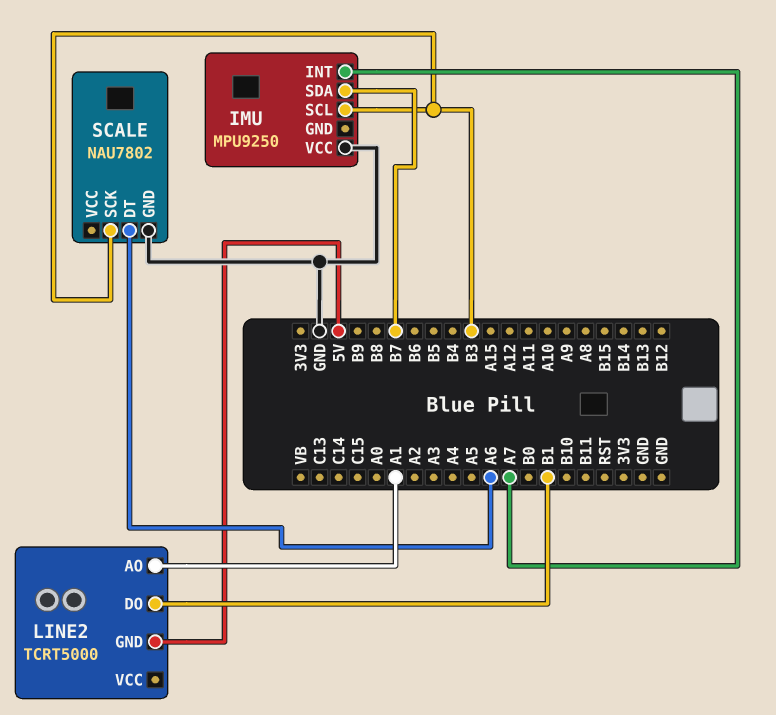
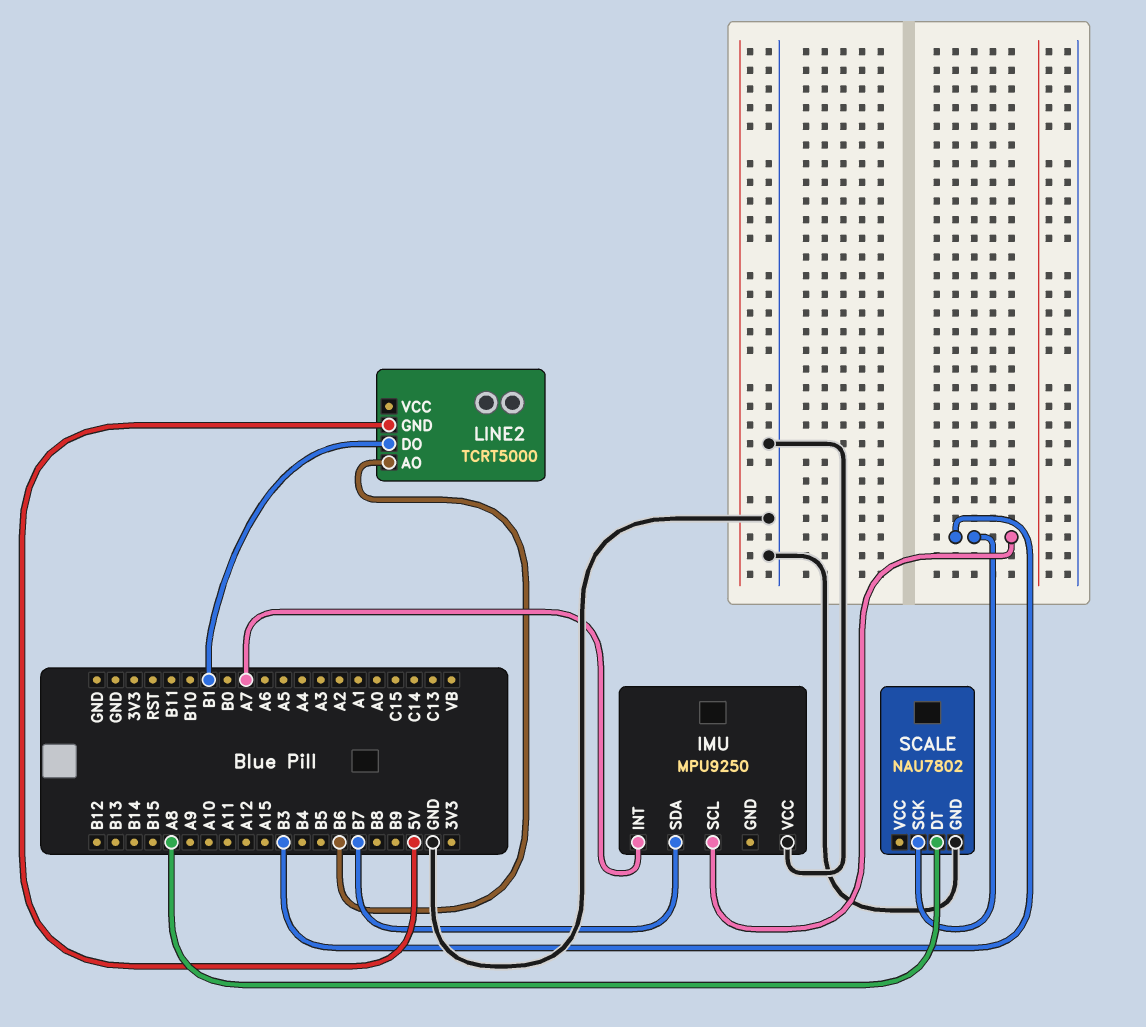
LINE2 pin AO: A1 -> B6
SCALE pin DT: A6 -> A8

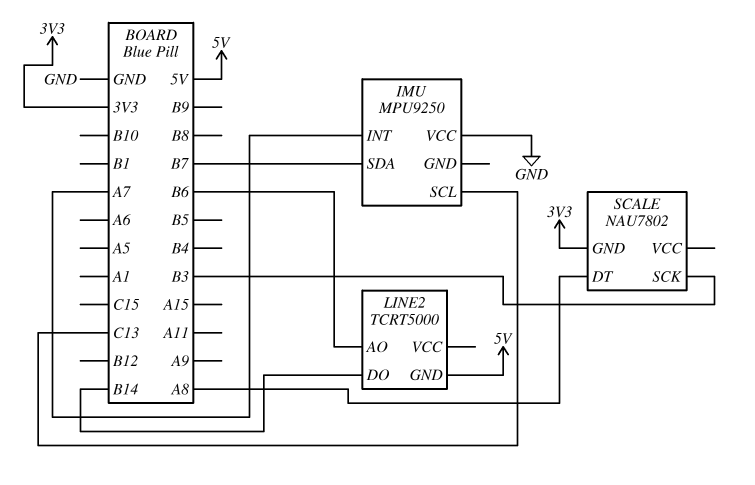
IMU pin SCL: B3 -> C13
LINE2 pin DO: B1 -> B14
SCALE pin GND: GND -> 3V3

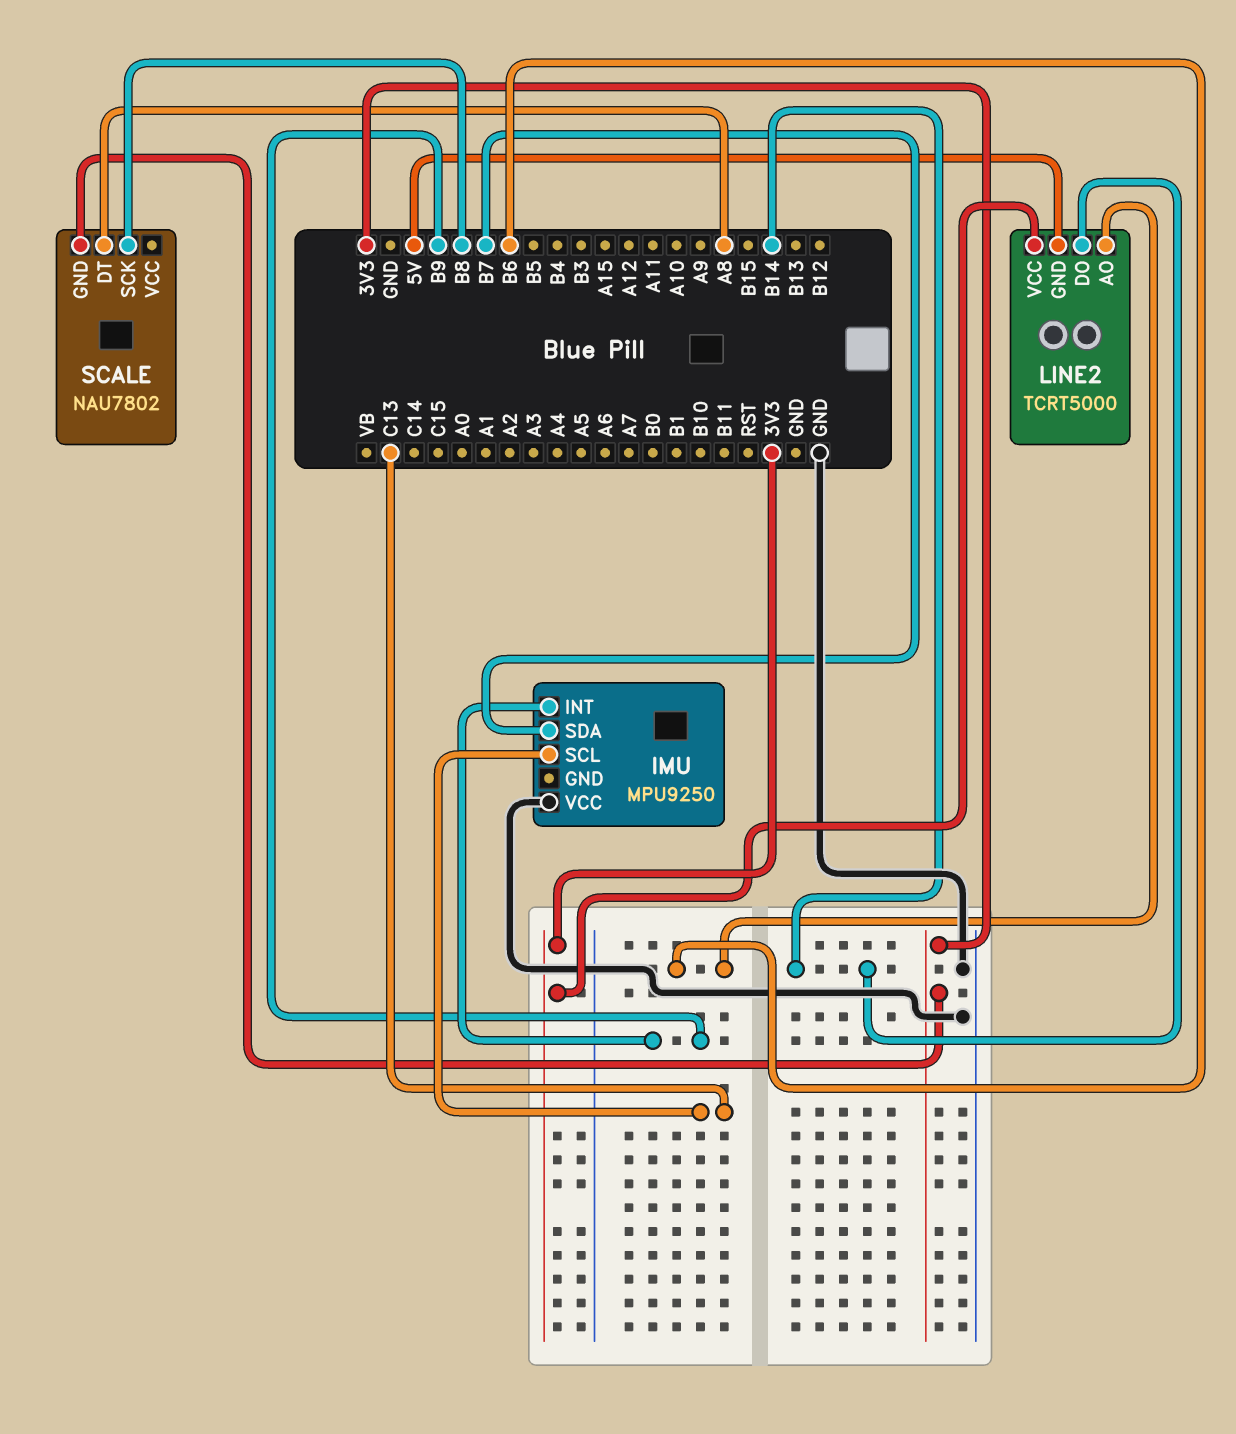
IMU pin INT: A7 -> B9
LINE2 pin VCC: none -> 3V3
SCALE pin SCK: B3 -> B8

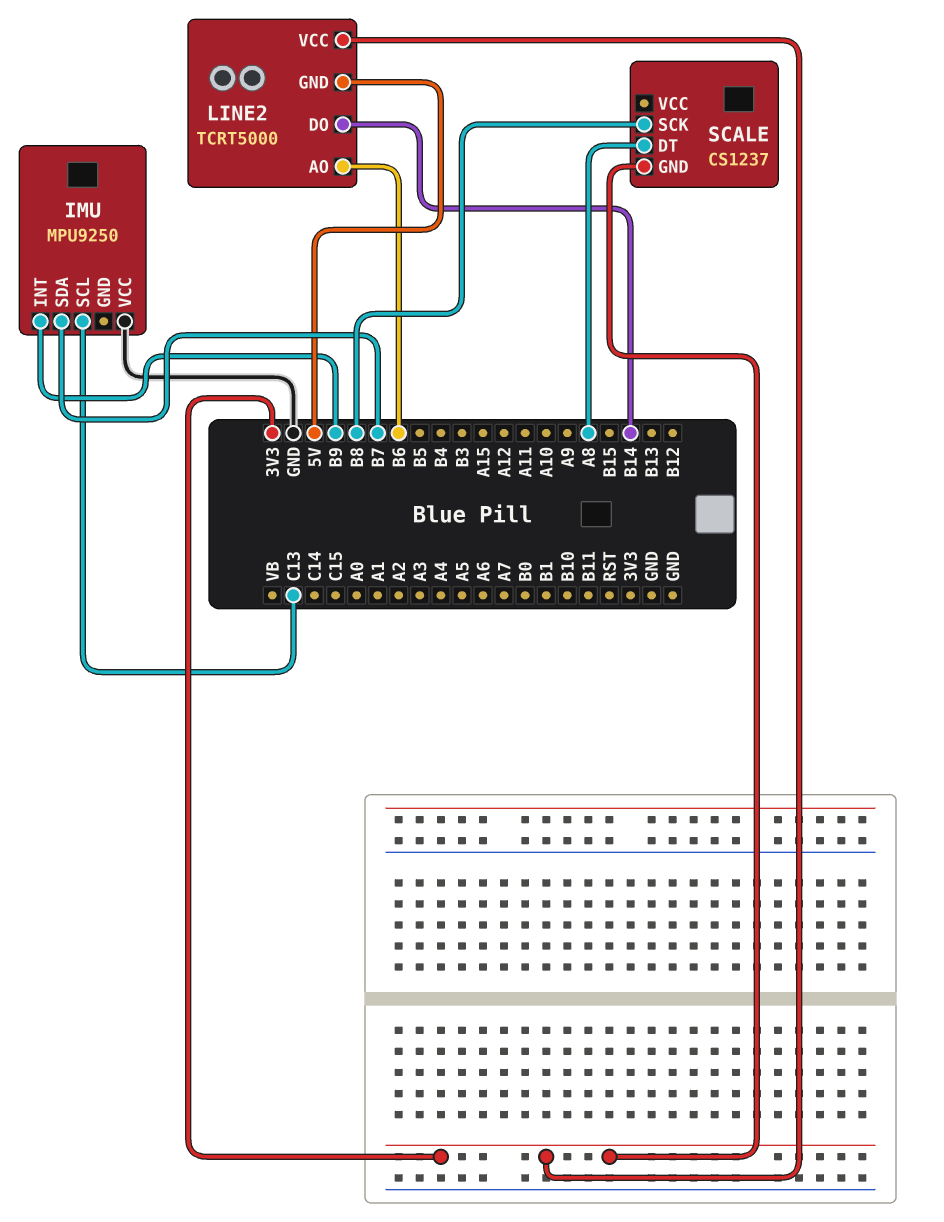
SCALE: NAU7802 -> CS1237

